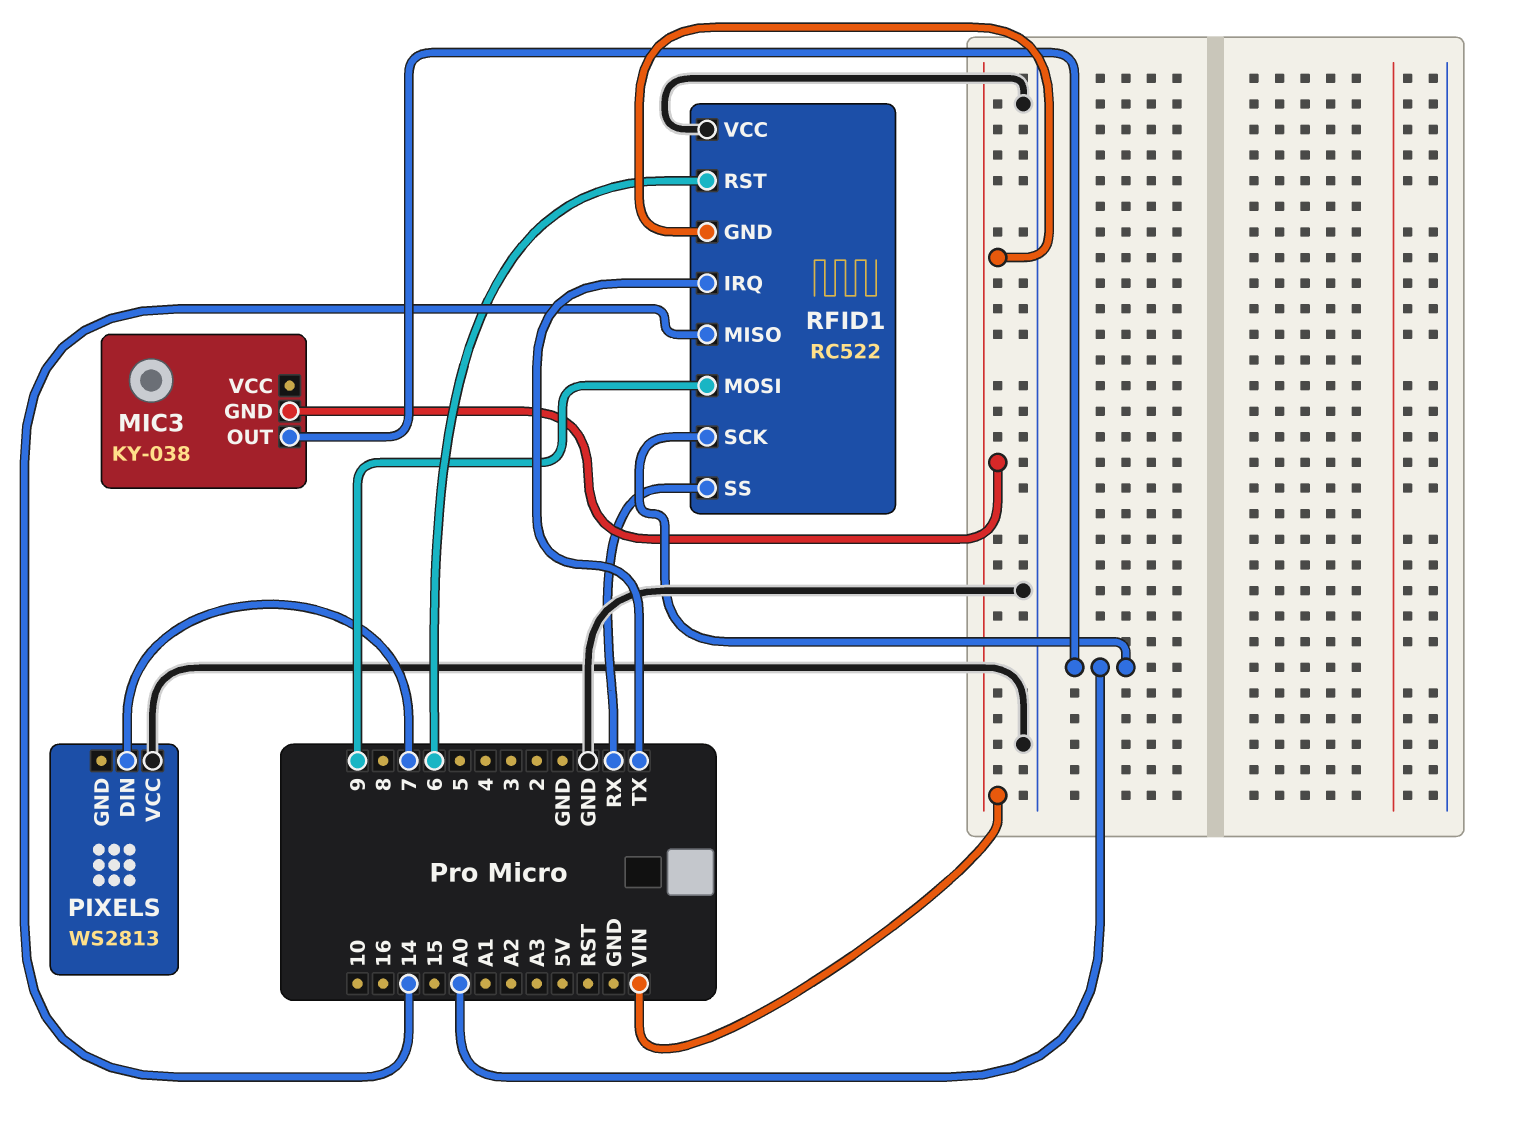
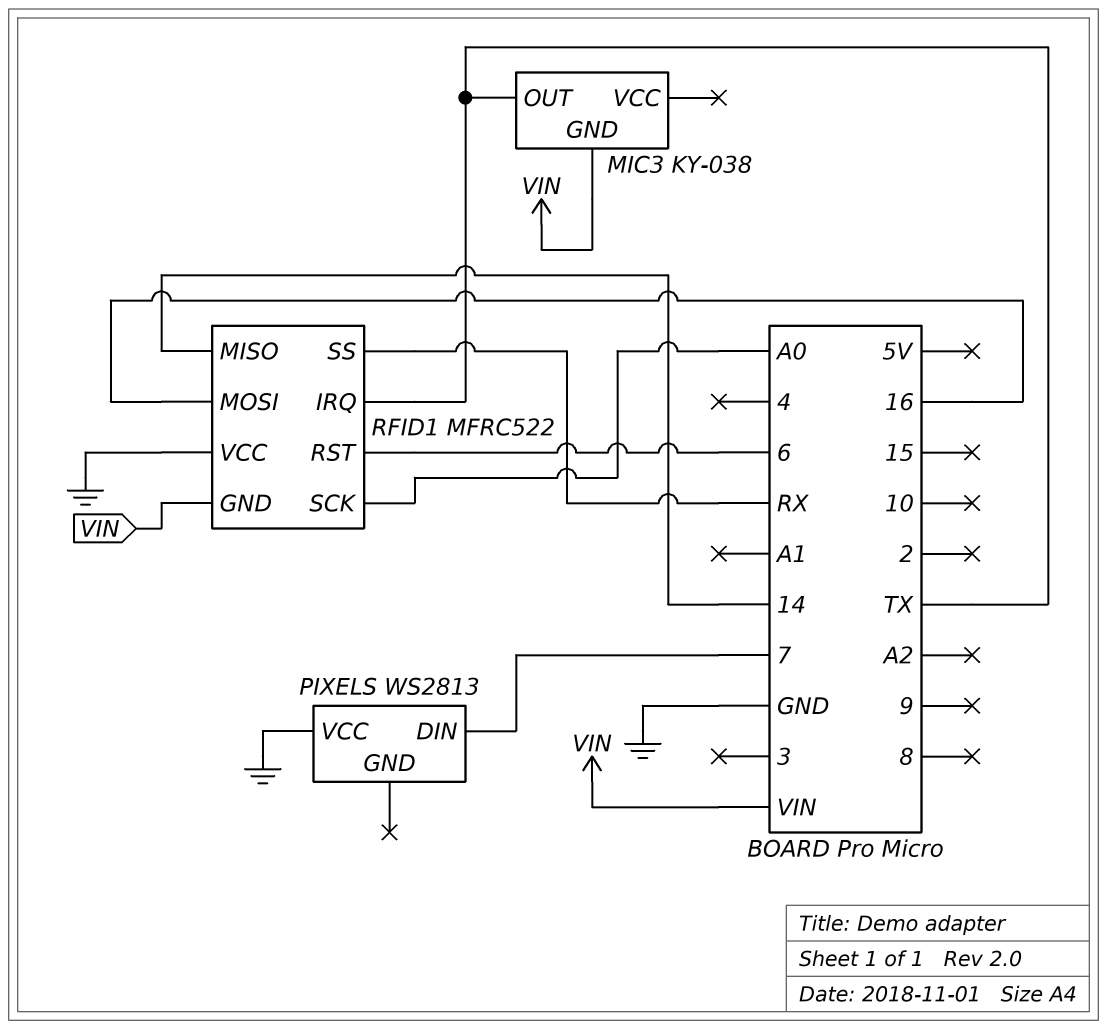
MIC3 pin OUT: A0 -> TX
RFID1: RC522 -> MFRC522
RFID1 pin MOSI: 9 -> 16

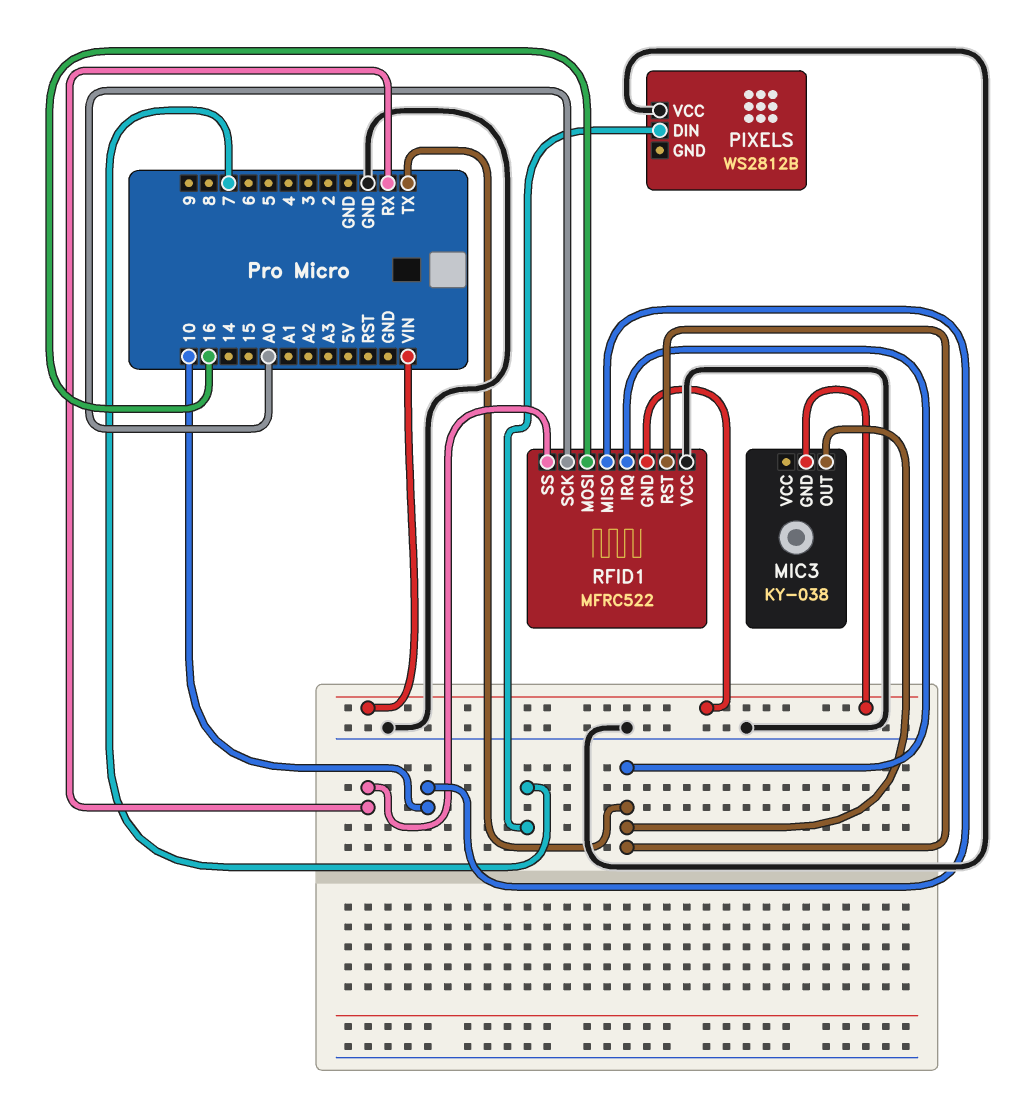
PIXELS: WS2813 -> WS2812B
RFID1 pin MISO: 14 -> 10
RFID1 pin RST: 6 -> TX

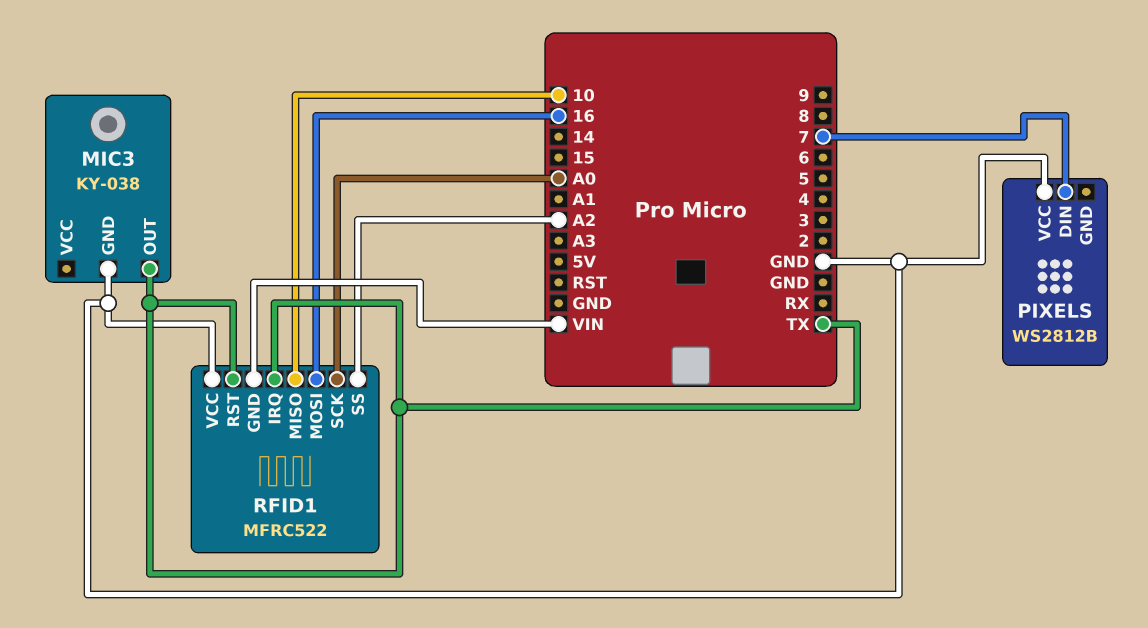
MIC3 pin GND: VIN -> GND
RFID1 pin SS: RX -> A2

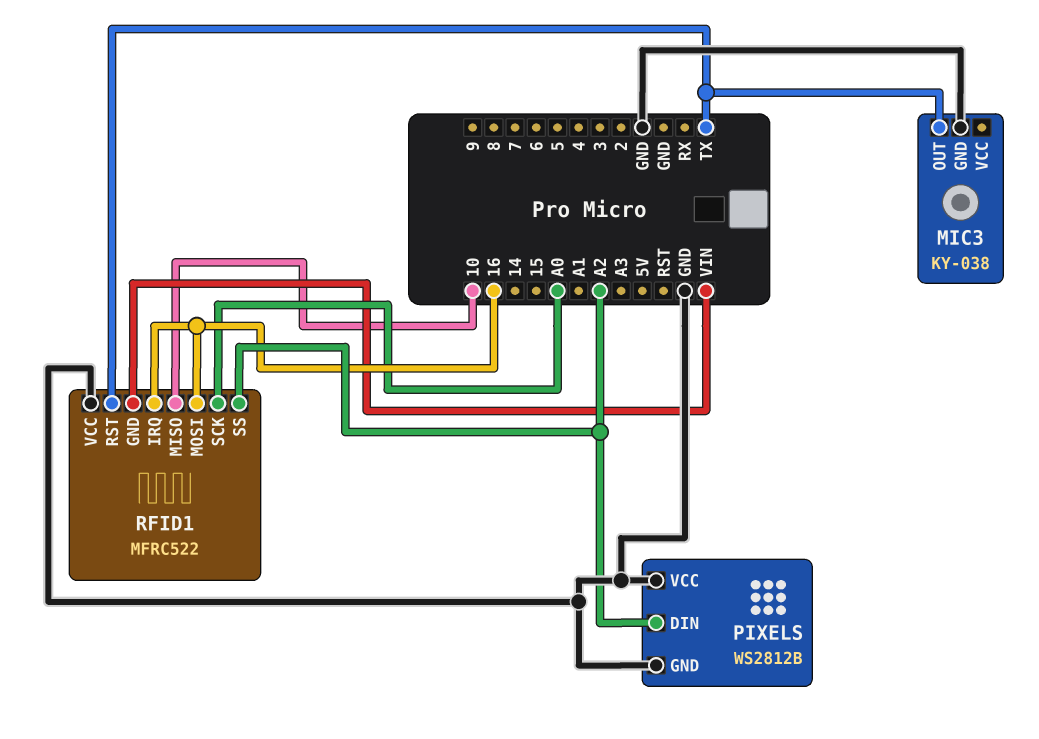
PIXELS pin DIN: 7 -> A2
PIXELS pin GND: none -> GND
RFID1 pin IRQ: TX -> 16

